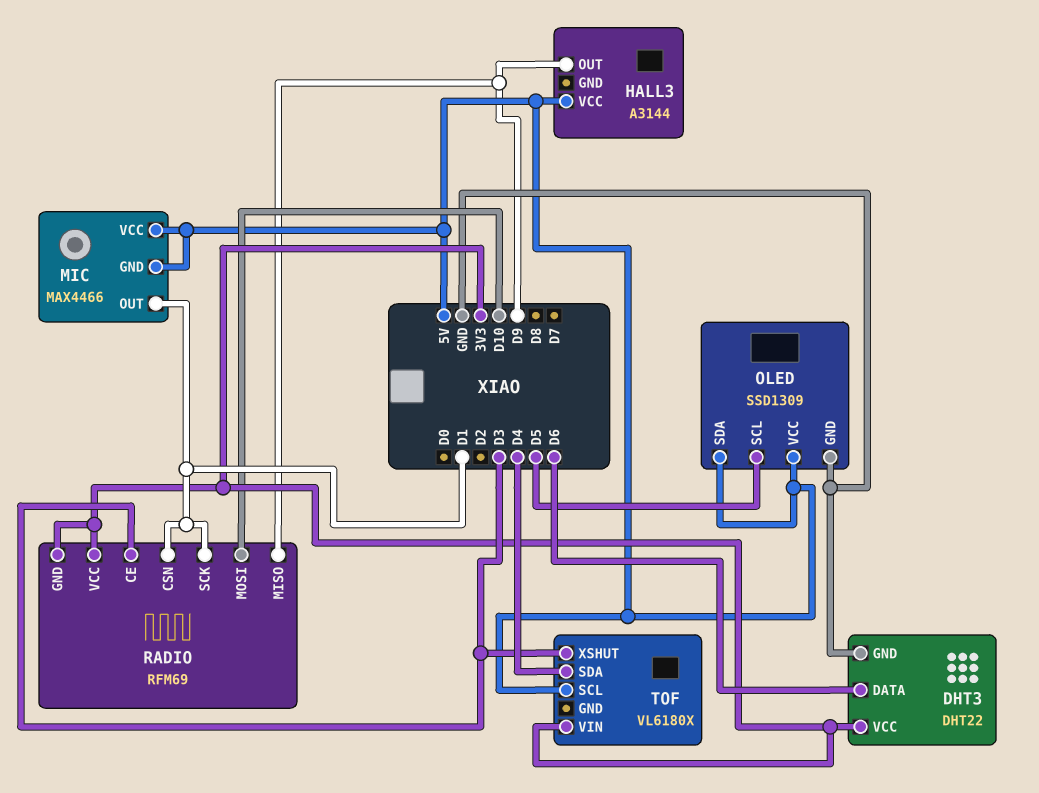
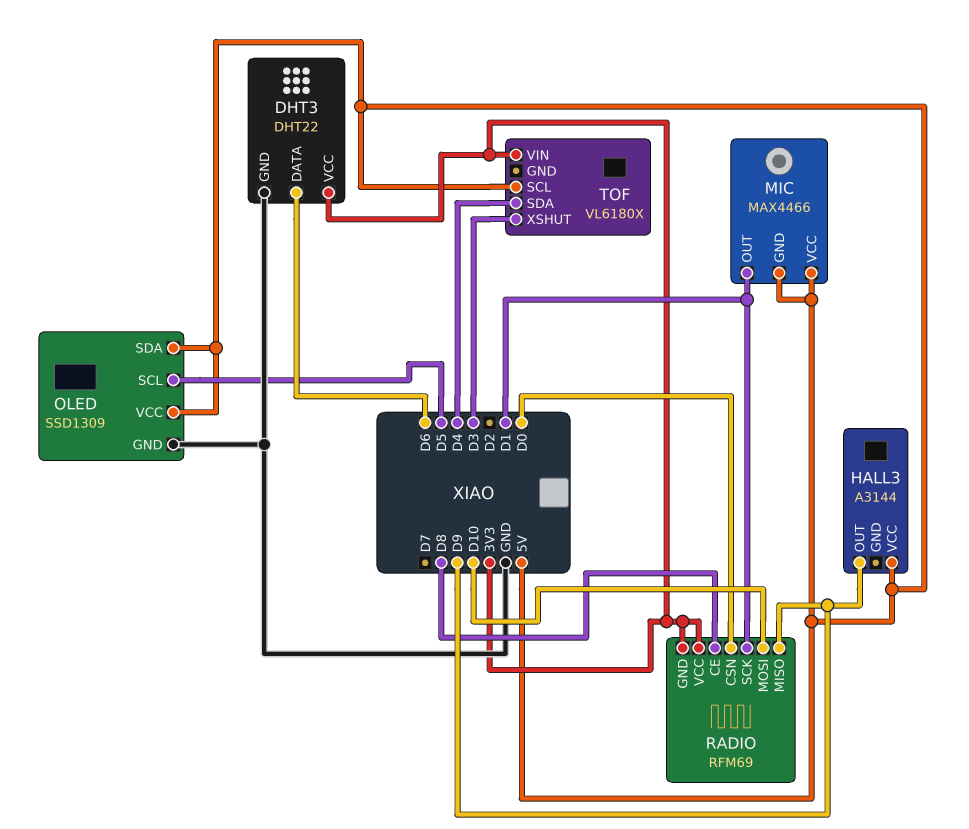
RADIO pin CE: D3 -> D8
RADIO pin CSN: D1 -> D0

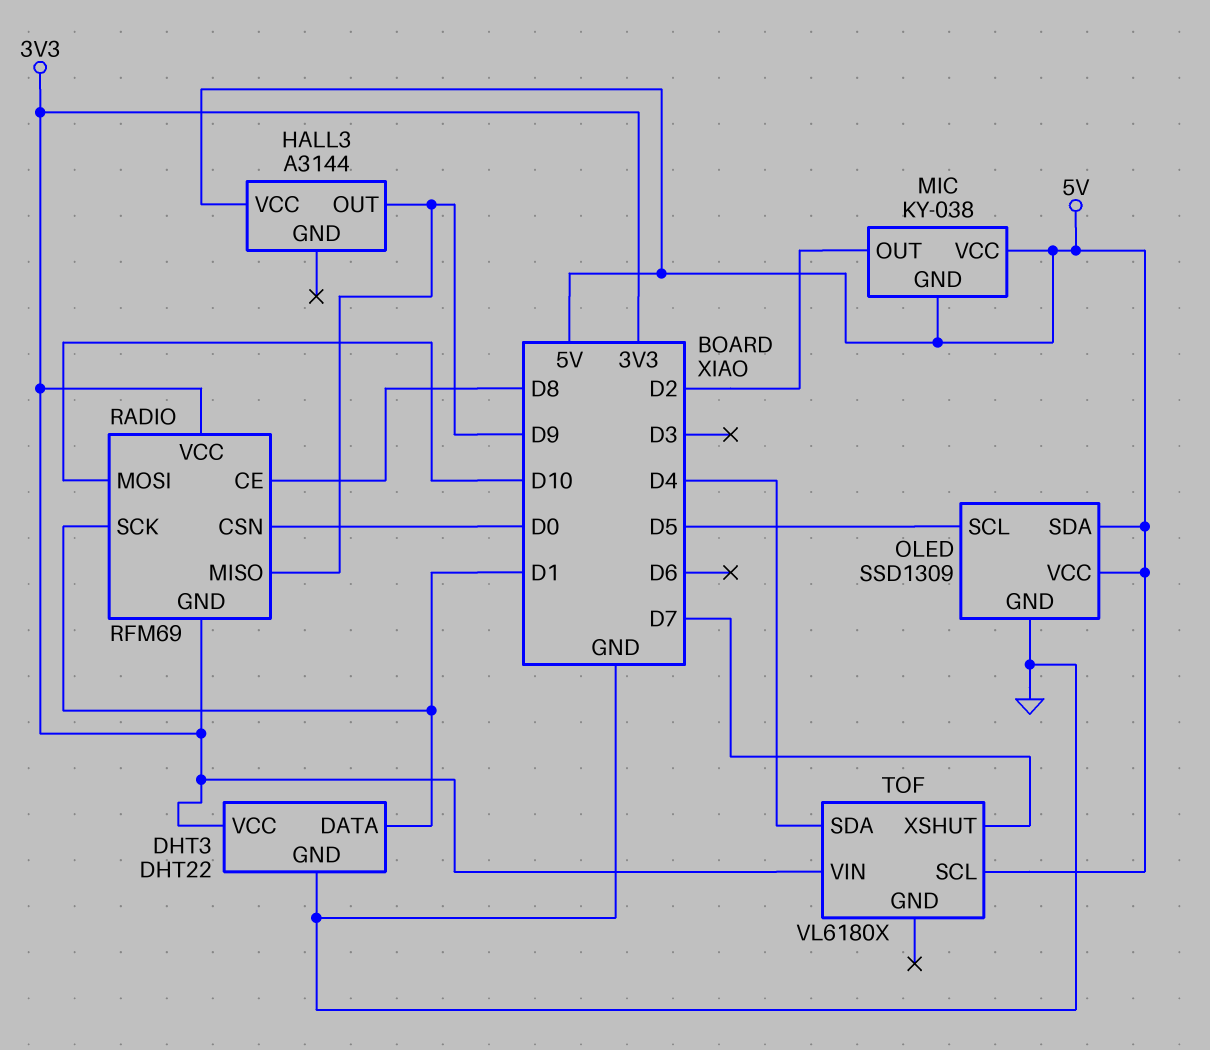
DHT3 pin DATA: D6 -> D1
MIC: MAX4466 -> KY-038
MIC pin OUT: D1 -> D2
TOF pin XSHUT: D3 -> D7

